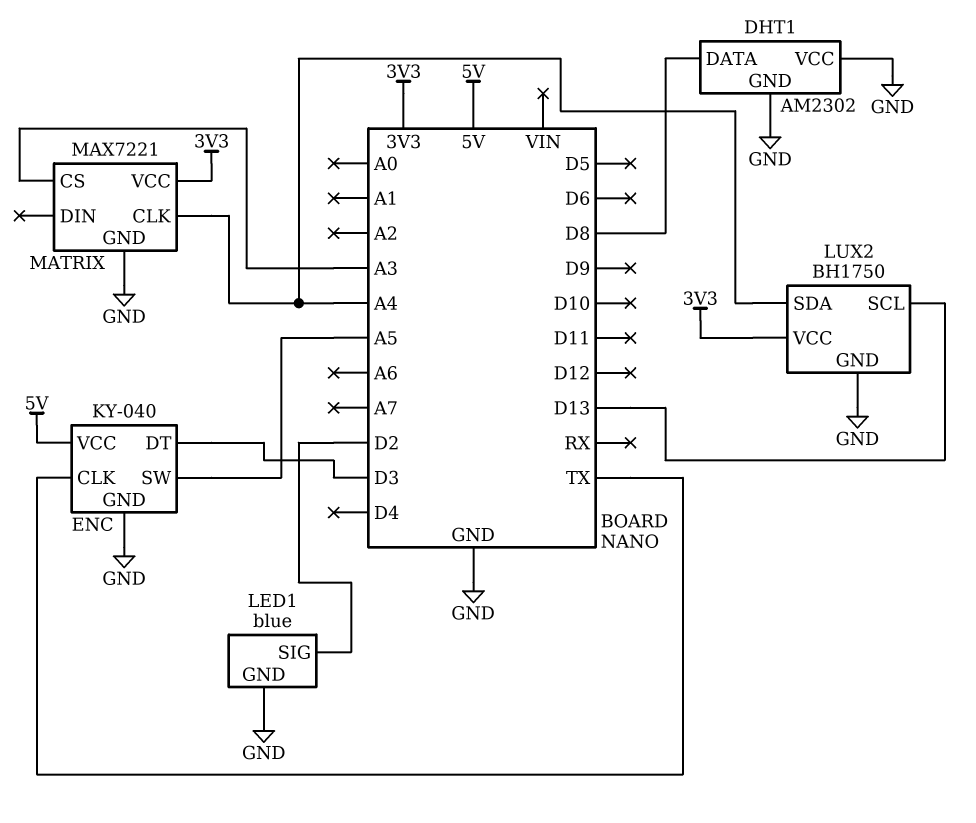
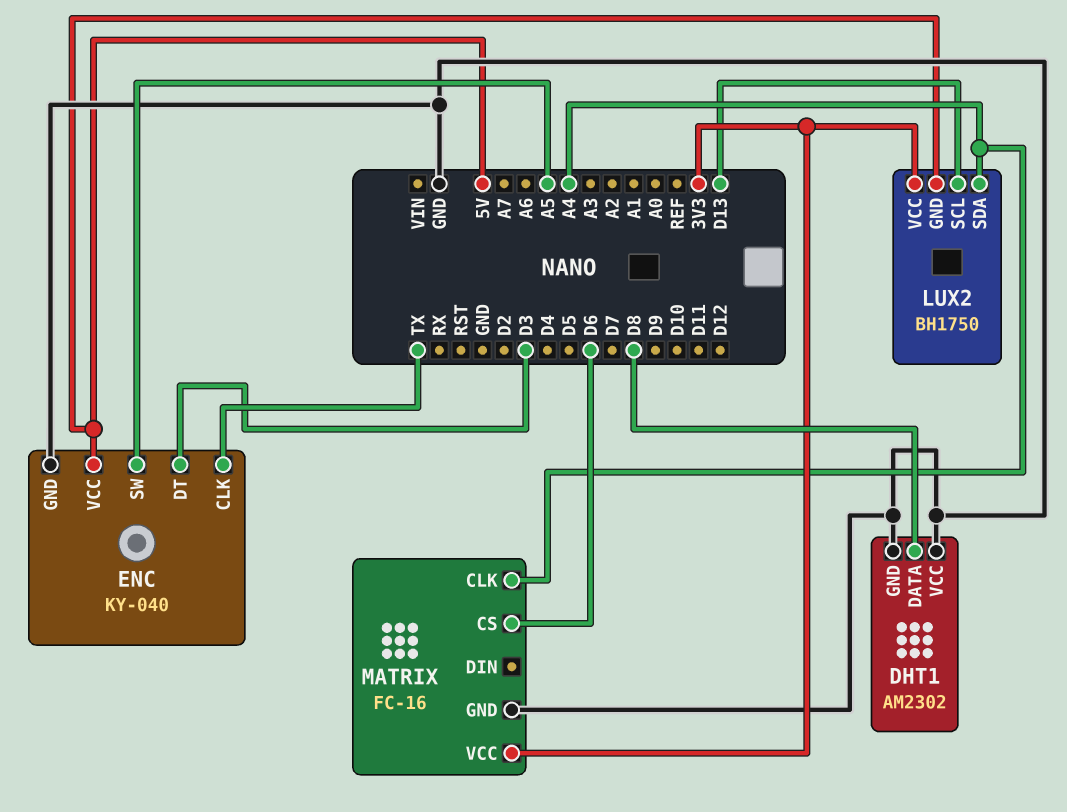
LED1: blue -> none
LED1 pin GND: GND -> none
LED1 pin SIG: D2 -> none
LUX2 pin GND: GND -> 5V
MATRIX: MAX7221 -> FC-16
MATRIX pin CS: A3 -> D6

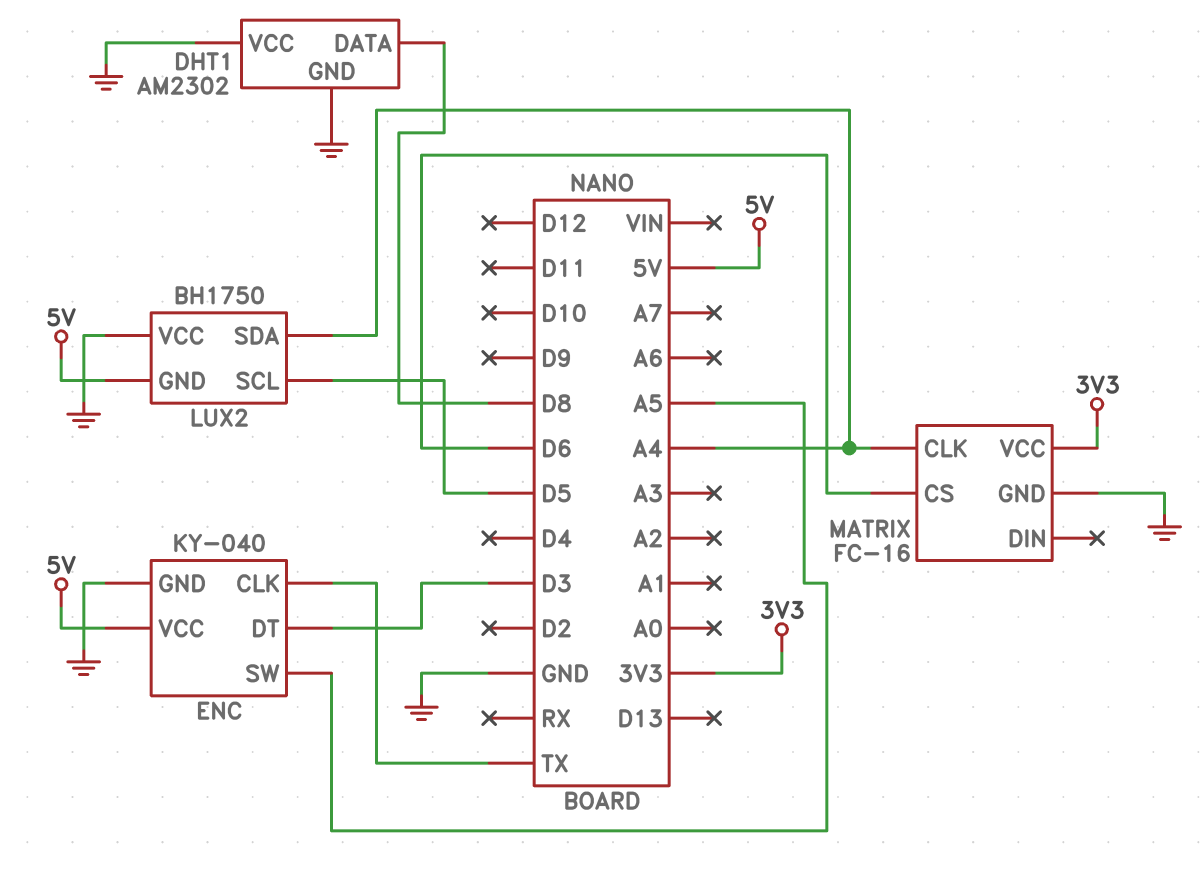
LUX2 pin SCL: D13 -> D5
LUX2 pin VCC: 3V3 -> GND

